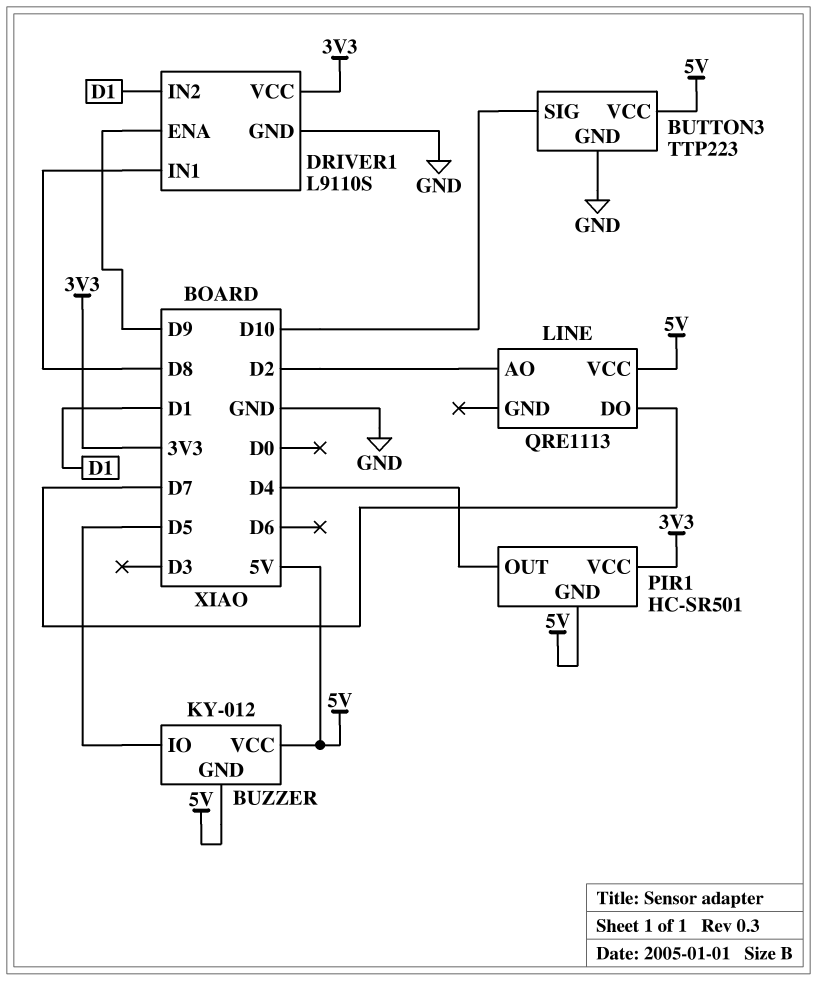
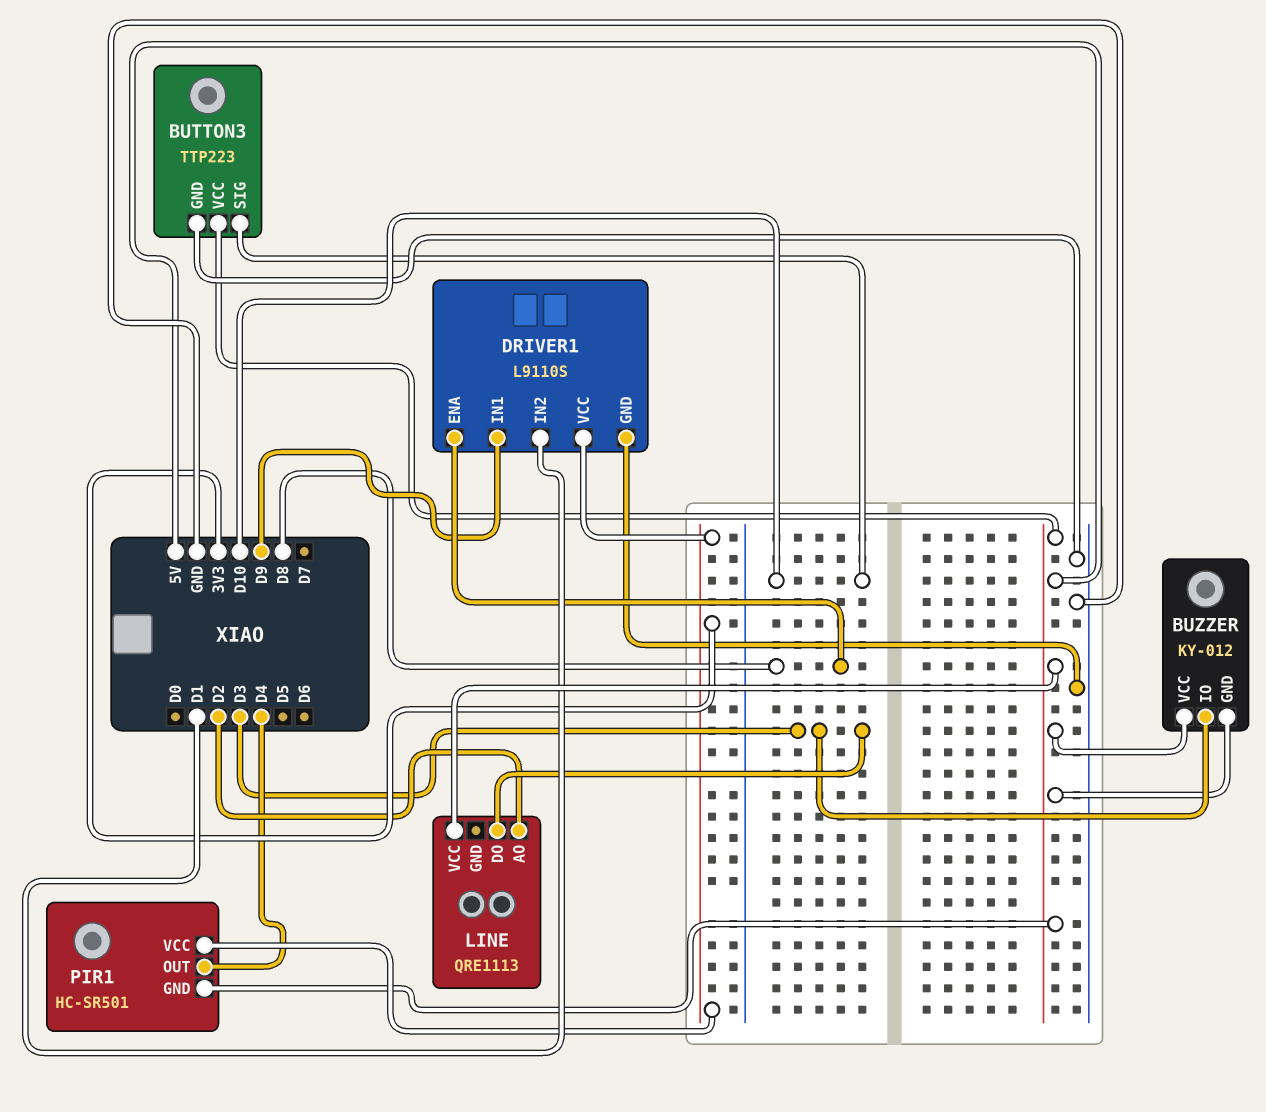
BUZZER pin IO: D5 -> D3
DRIVER1 pin ENA: D9 -> D8
DRIVER1 pin IN1: D8 -> D9
LINE pin DO: D7 -> D3

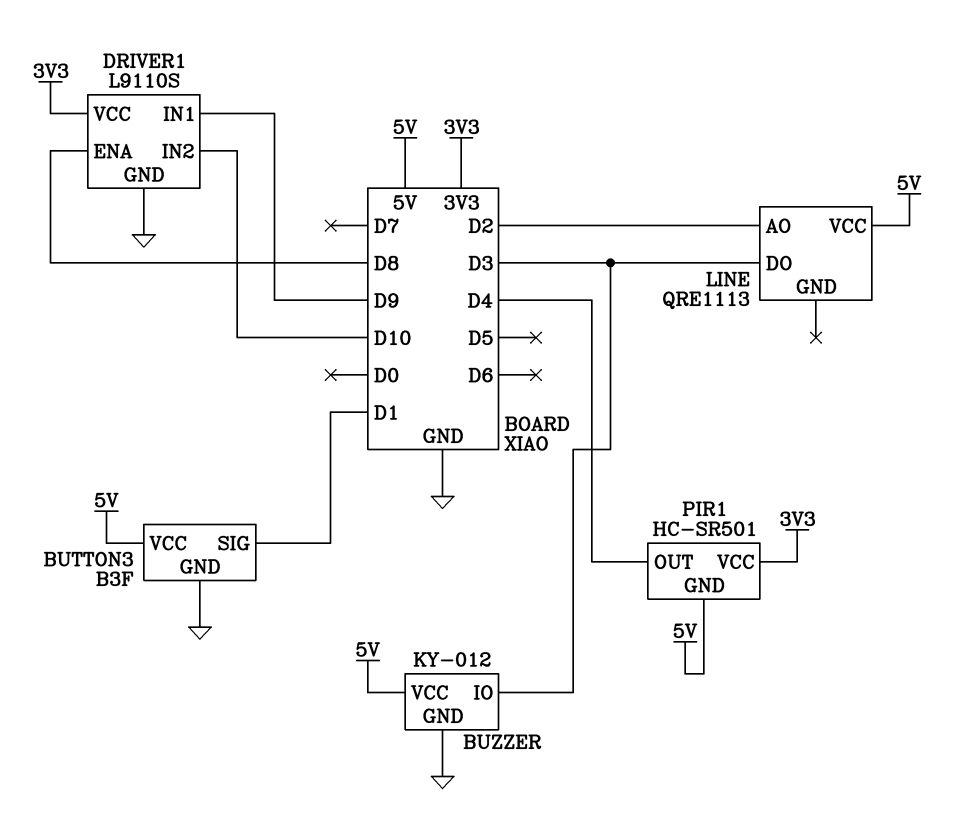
BUTTON3: TTP223 -> B3F
BUTTON3 pin SIG: D10 -> D1
BUZZER pin GND: 5V -> GND
DRIVER1 pin IN2: D1 -> D10

